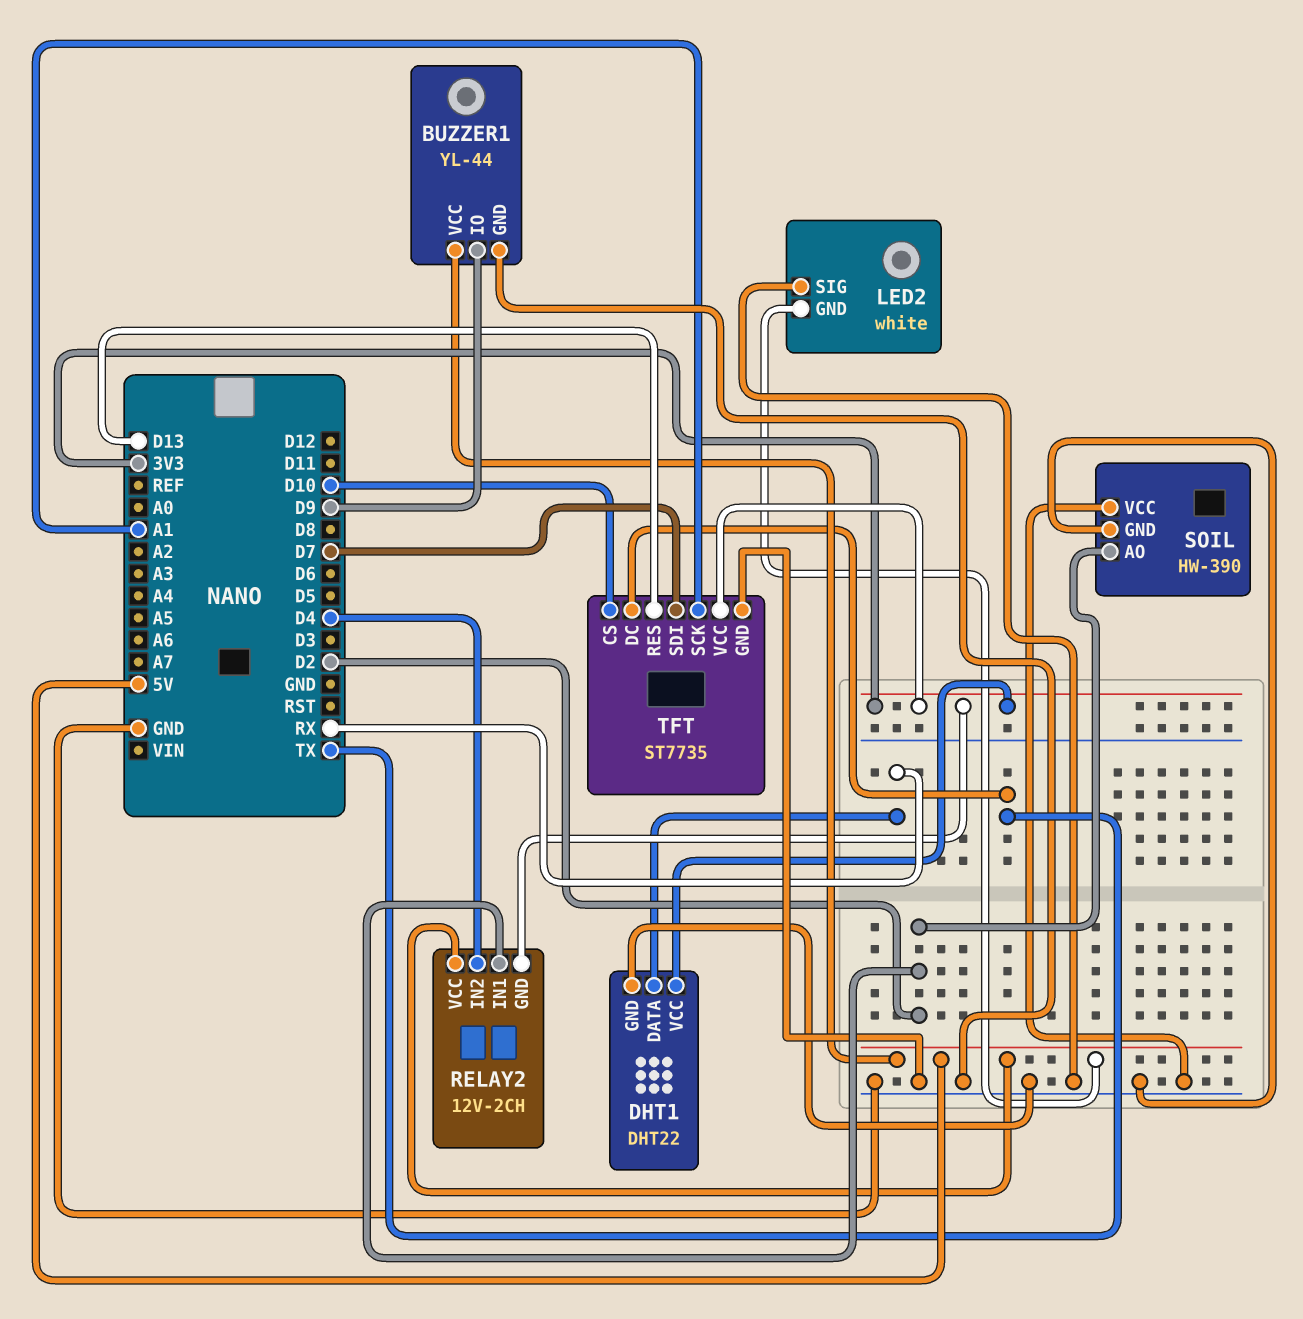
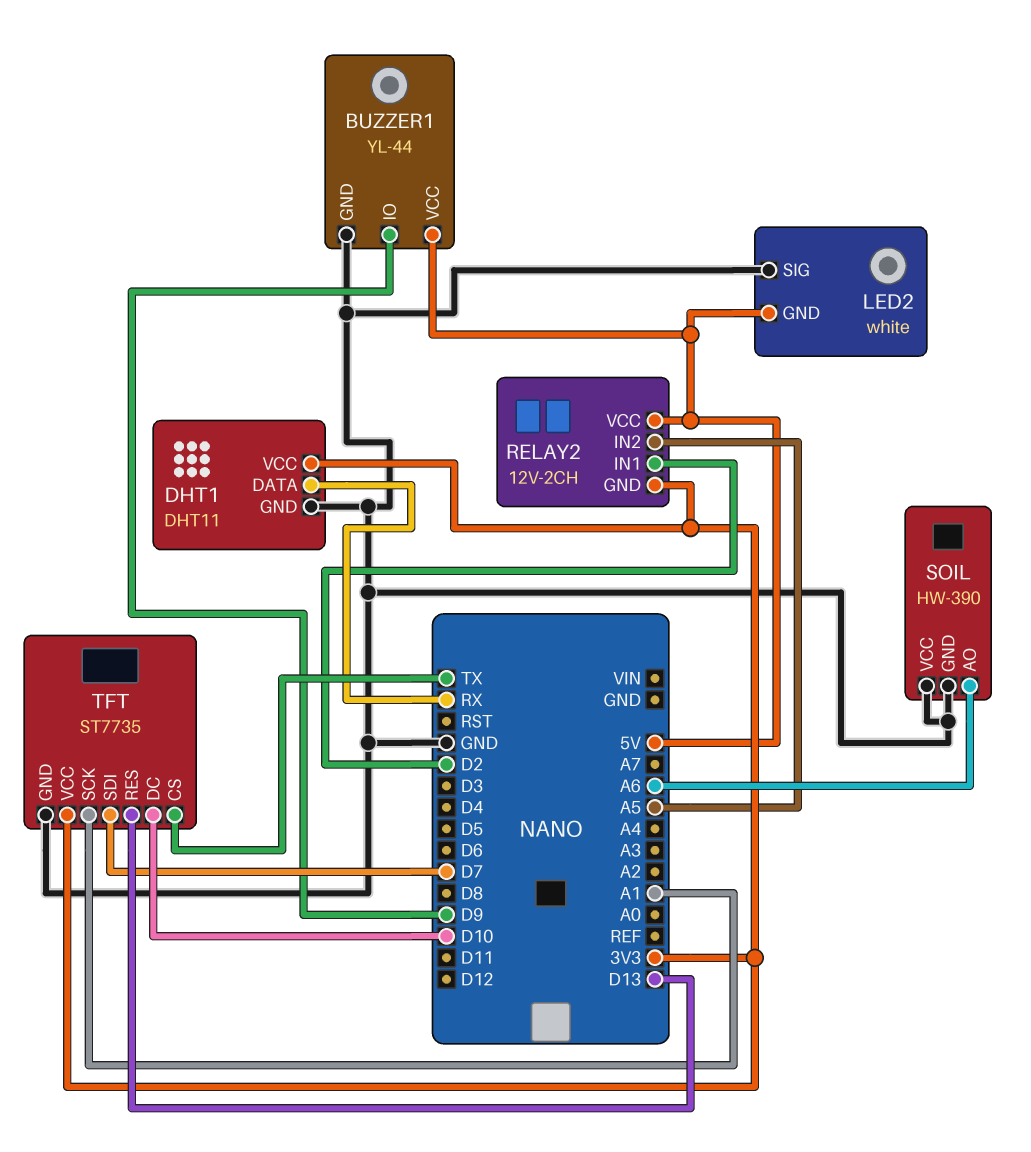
DHT1: DHT22 -> DHT11
RELAY2 pin IN2: D4 -> A5
SOIL pin AO: D2 -> A6
TFT pin CS: D10 -> TX
TFT pin DC: TX -> D10

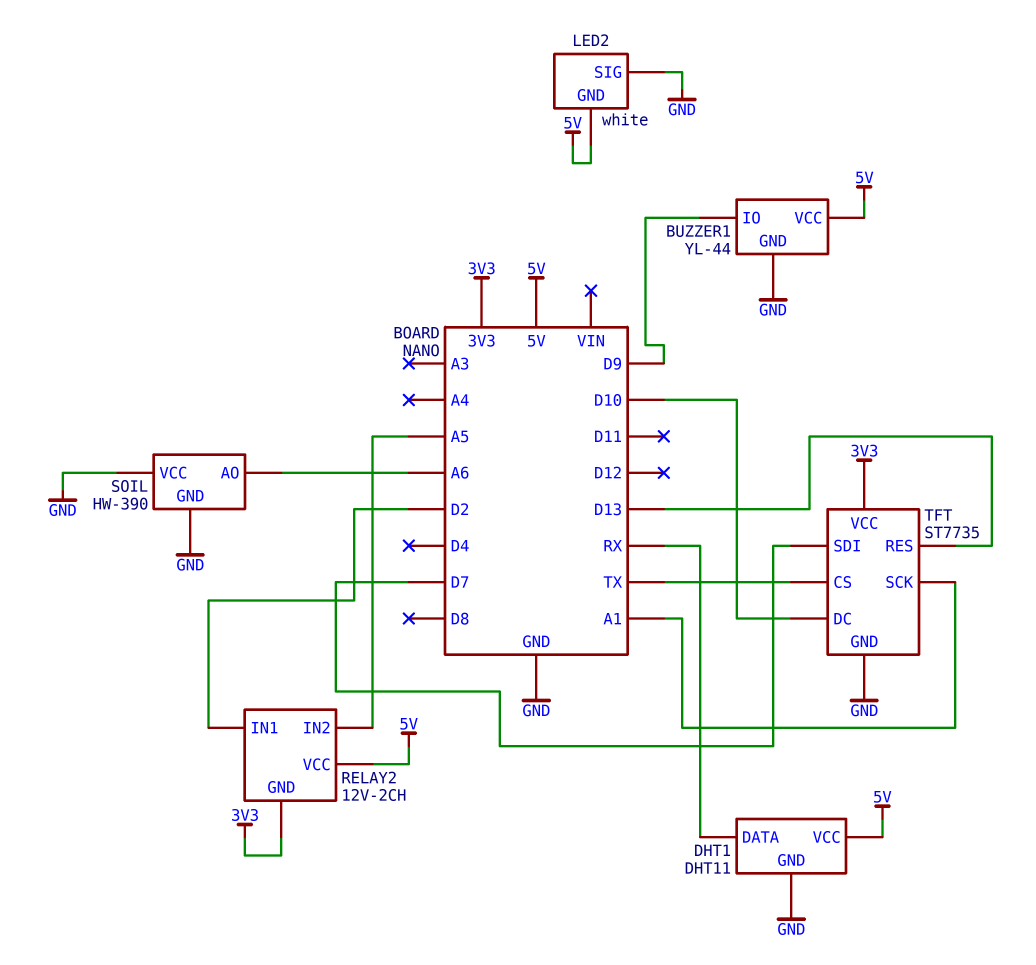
DHT1 pin VCC: 3V3 -> 5V

